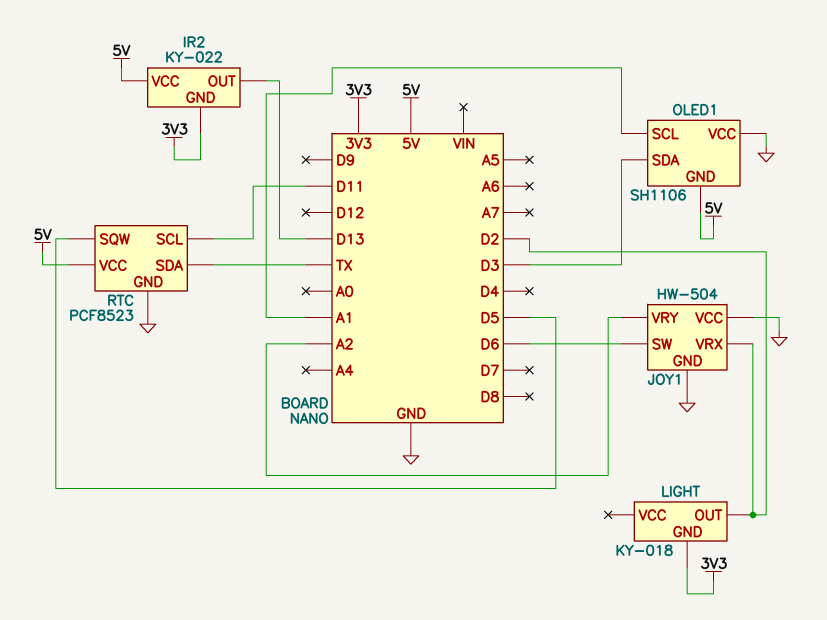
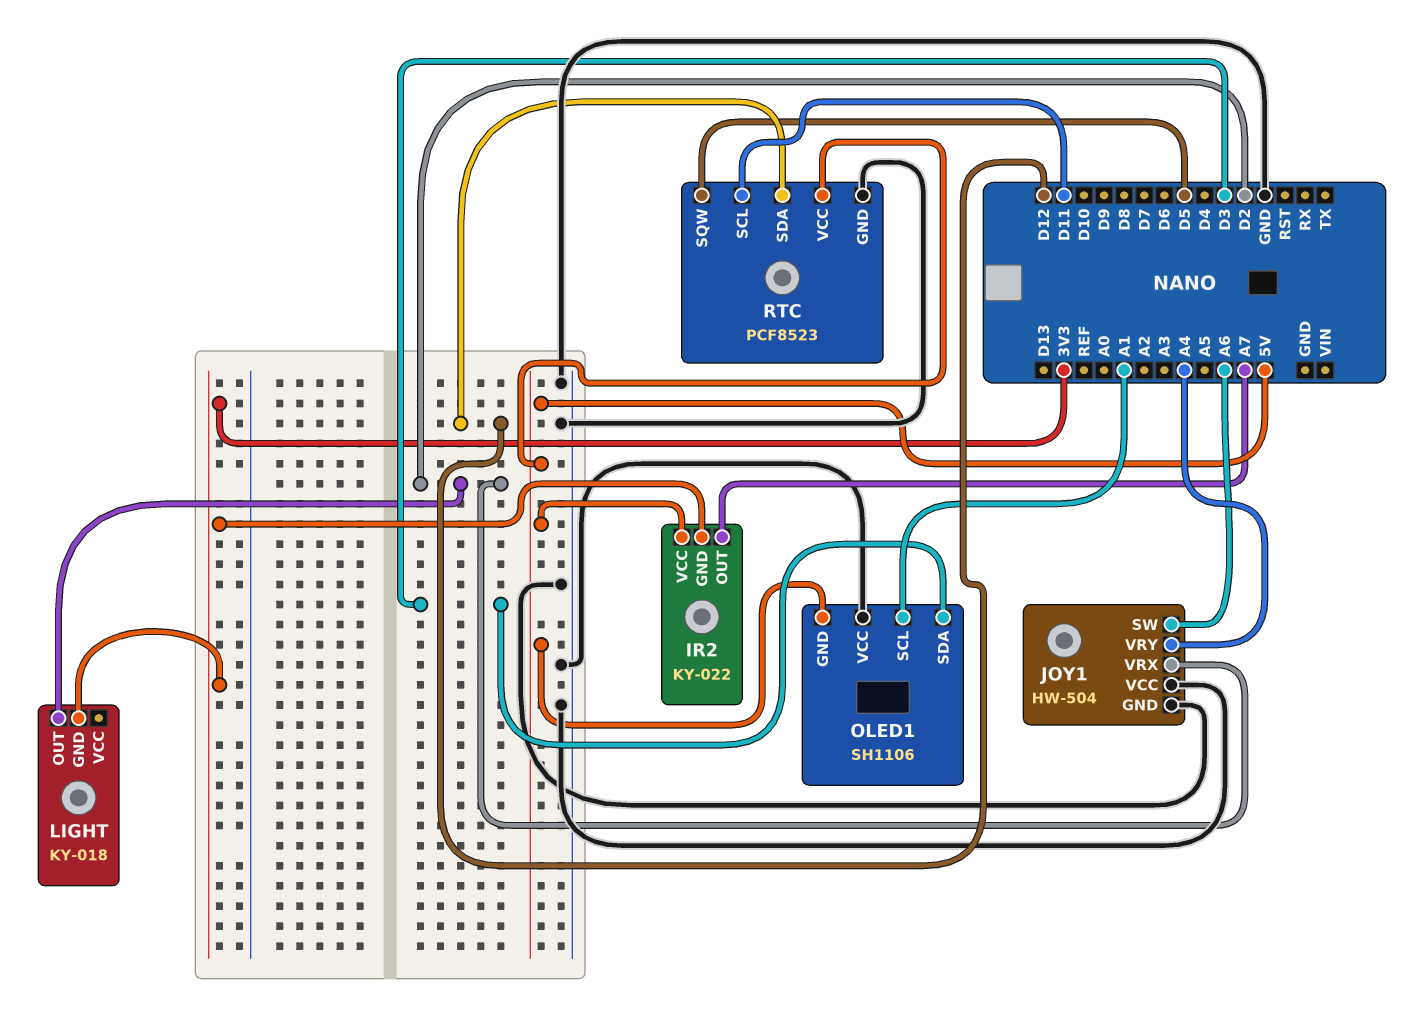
IR2 pin OUT: D13 -> A7
JOY1 pin SW: D6 -> A6
JOY1 pin VRY: A2 -> A4
RTC pin SDA: TX -> D12

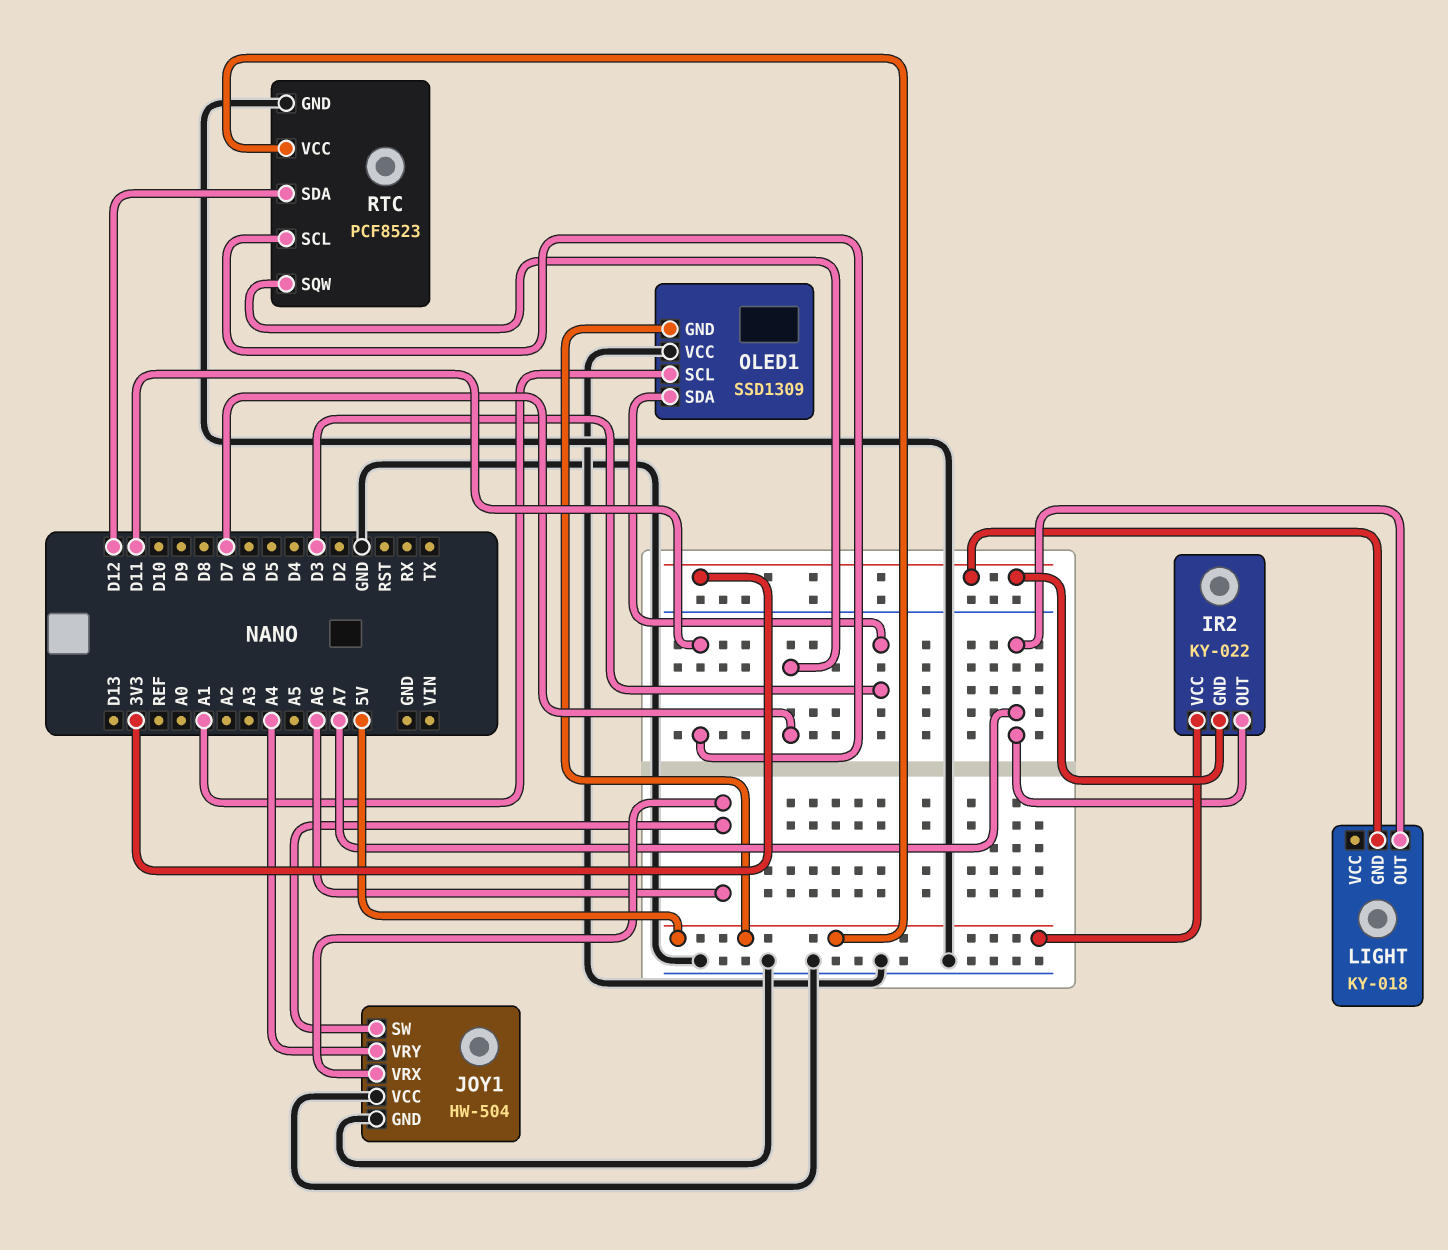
JOY1 pin VRX: D2 -> A6
LIGHT pin OUT: D2 -> A7
OLED1: SH1106 -> SSD1309
RTC pin SQW: D5 -> D7

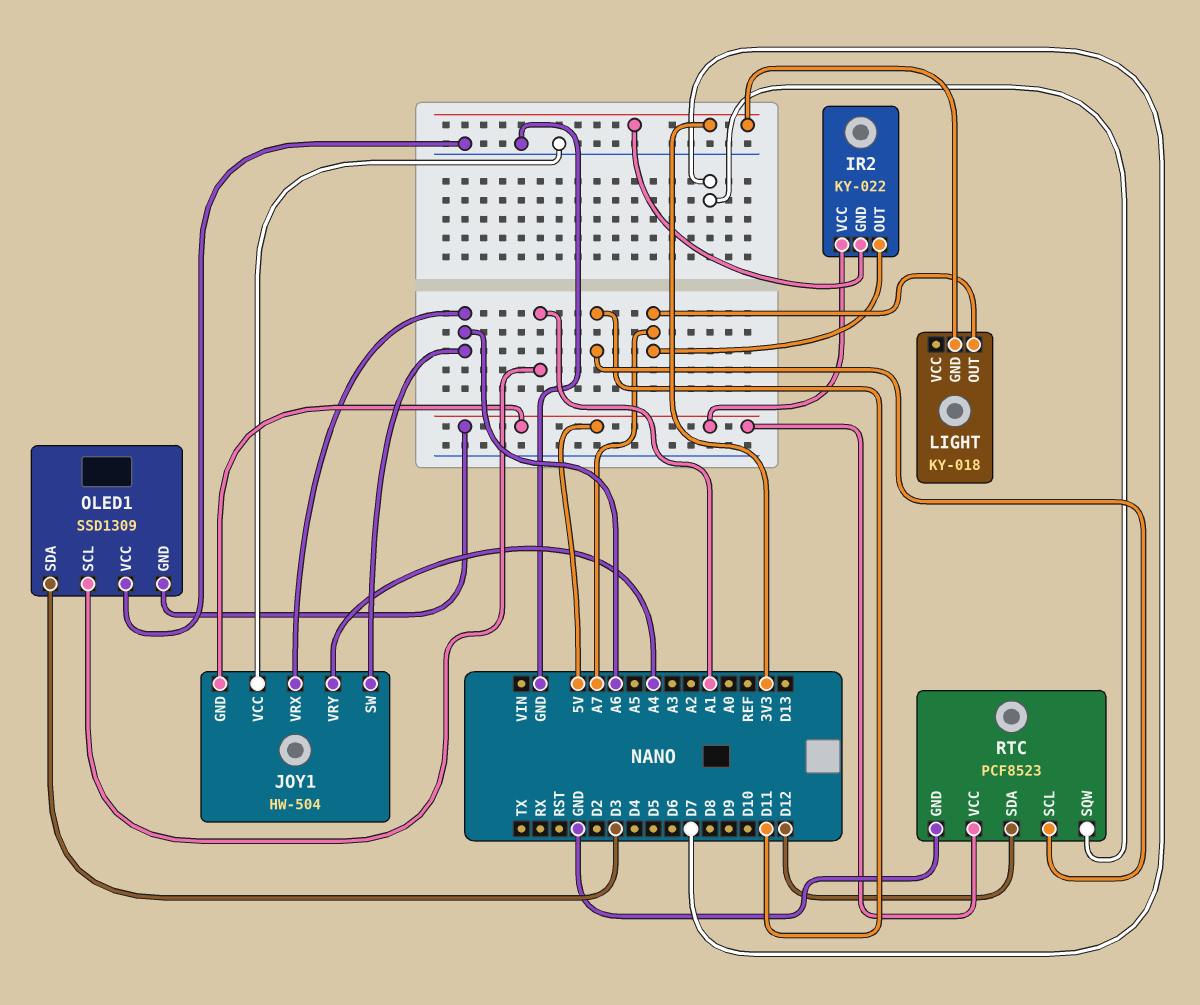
JOY1 pin GND: GND -> 5V

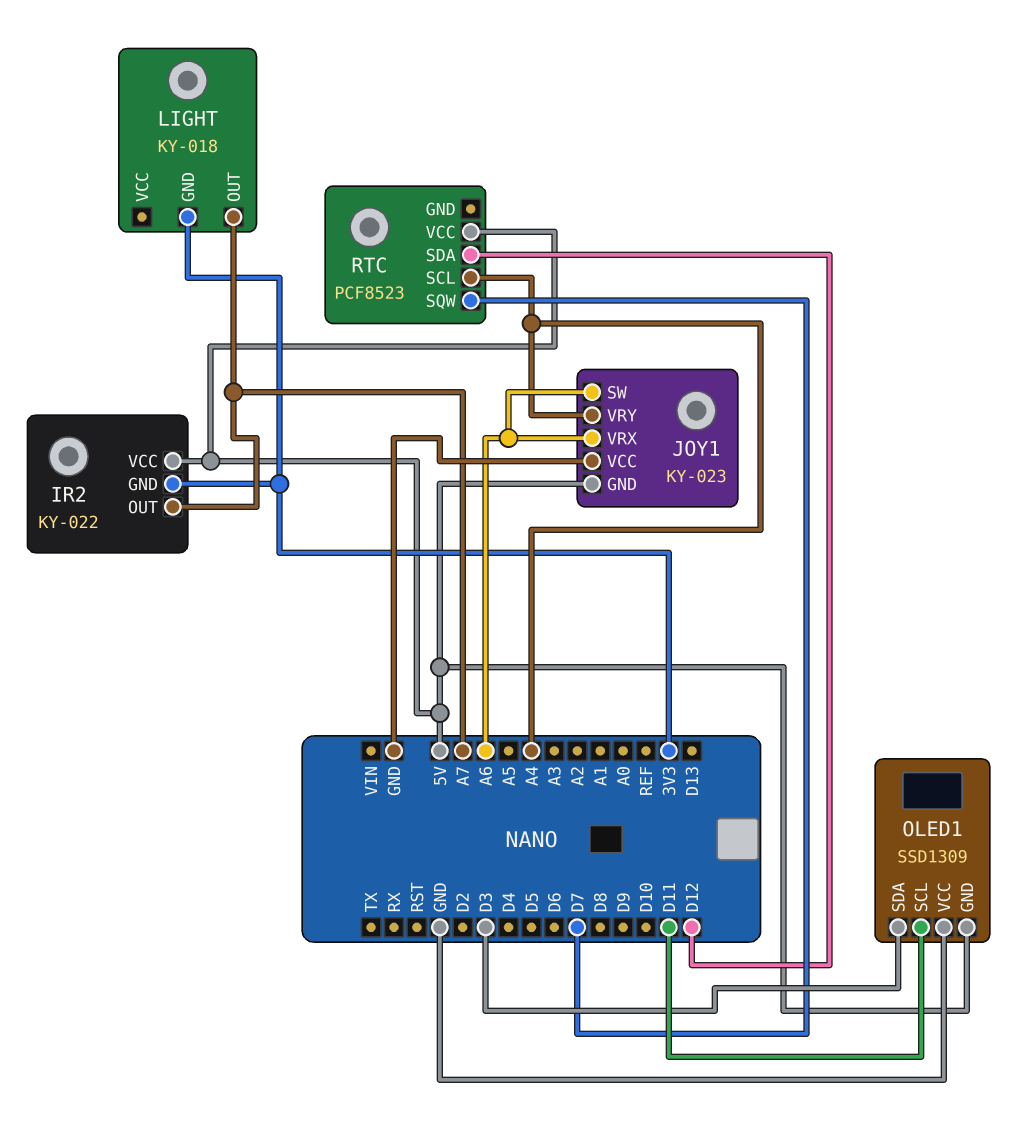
JOY1: HW-504 -> KY-023
OLED1 pin SCL: A1 -> D11
RTC pin GND: GND -> none
RTC pin SCL: D11 -> A4

